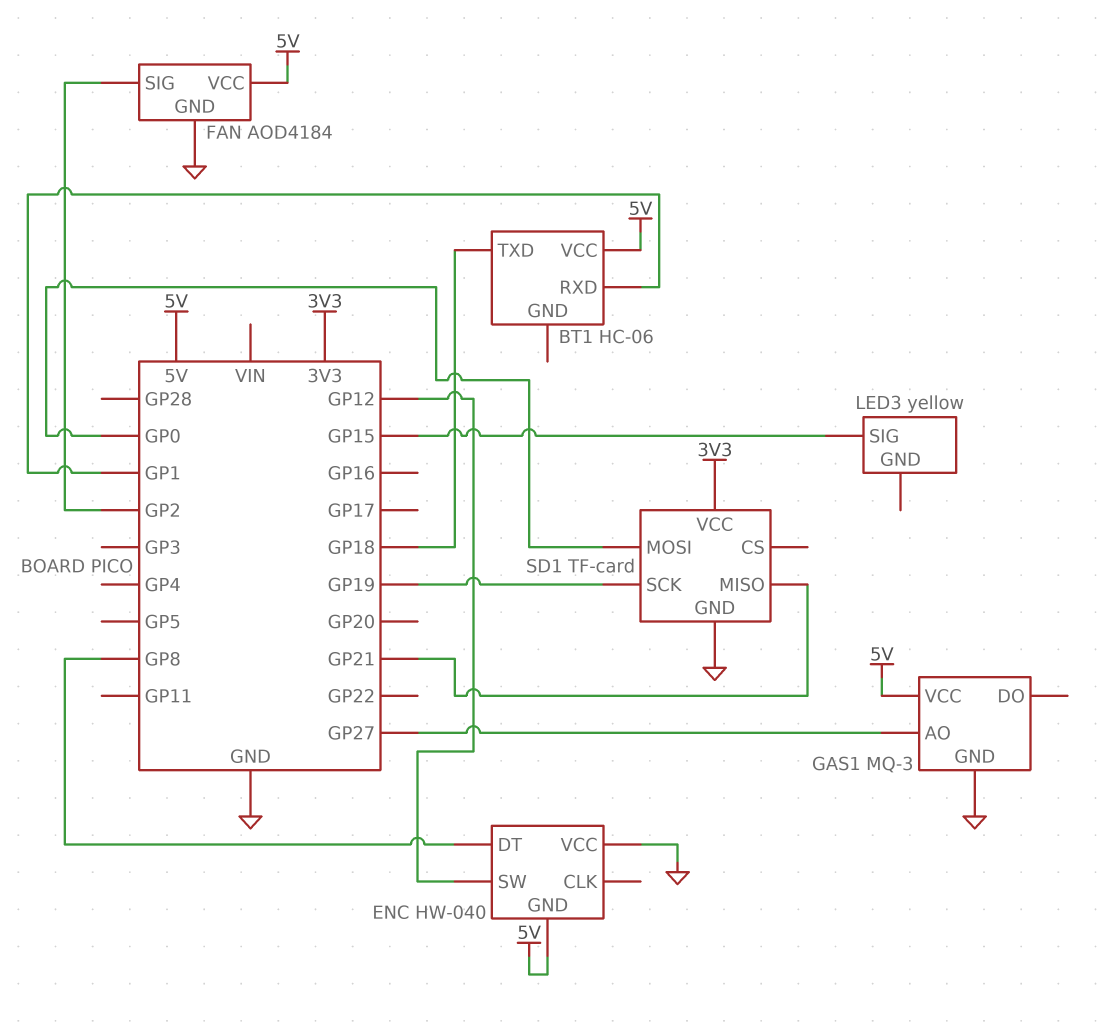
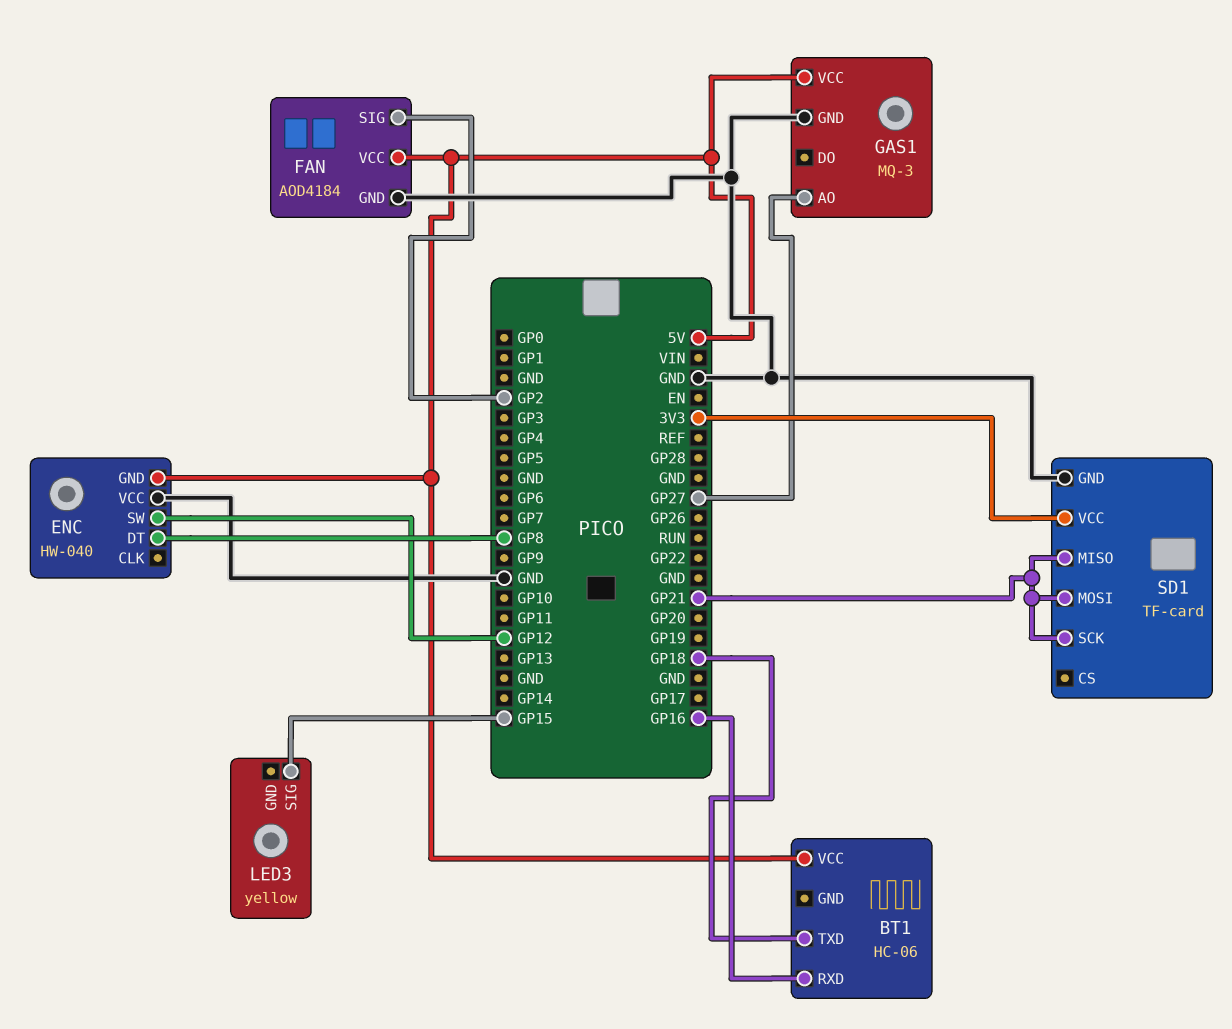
BT1 pin RXD: GP1 -> GP16
SD1 pin MOSI: GP0 -> GP21
SD1 pin SCK: GP19 -> GP21

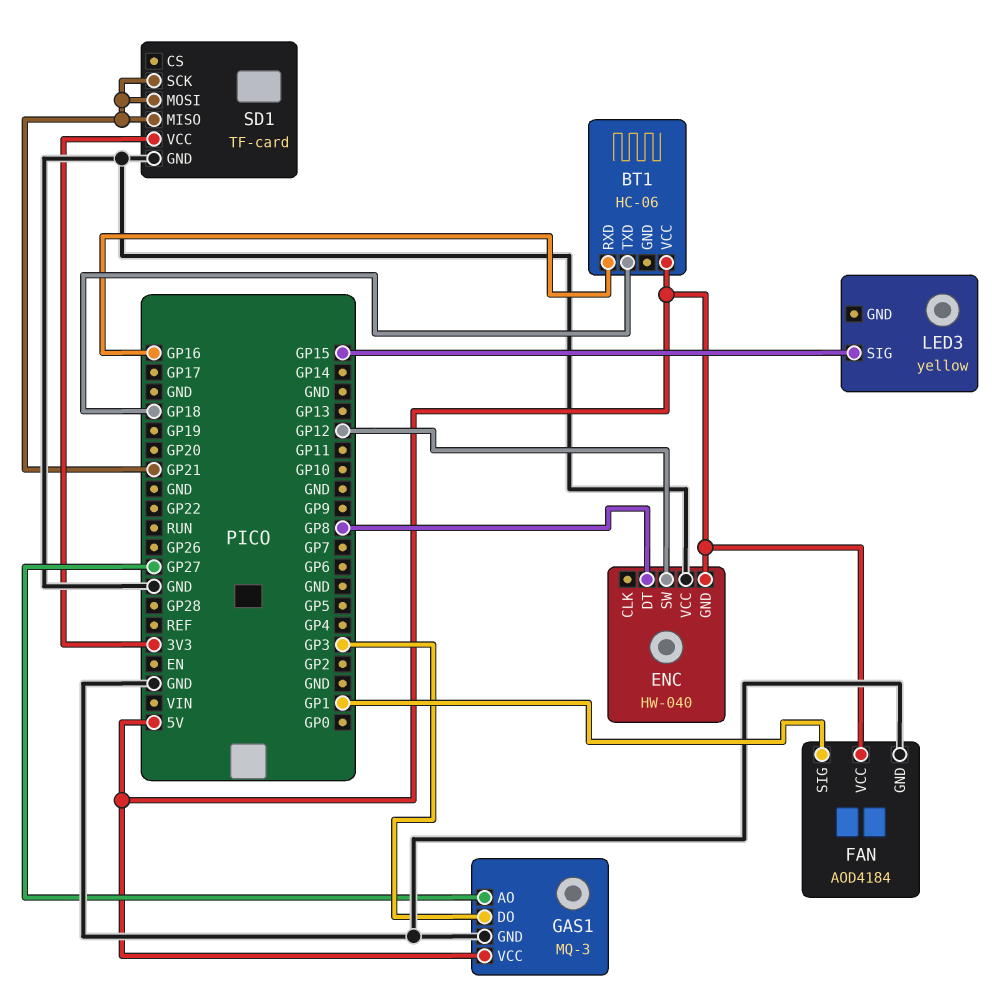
FAN pin SIG: GP2 -> GP1
GAS1 pin DO: none -> GP3

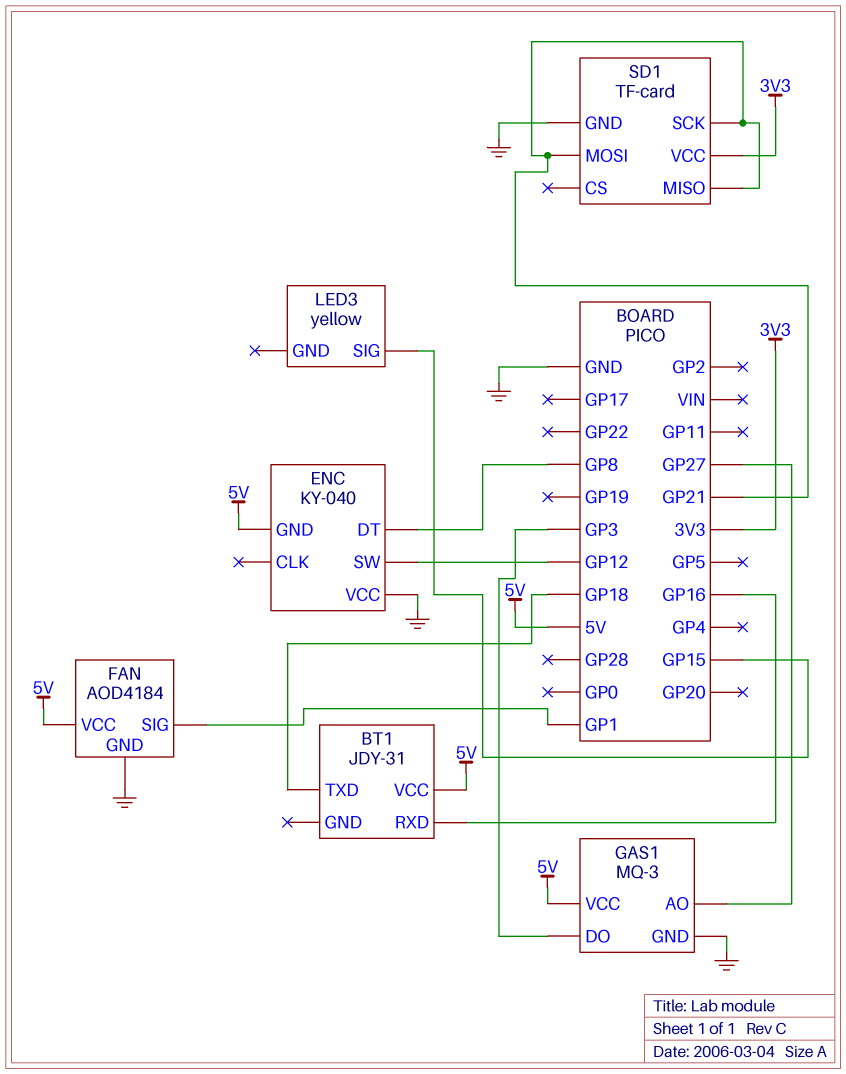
BT1: HC-06 -> JDY-31
ENC: HW-040 -> KY-040

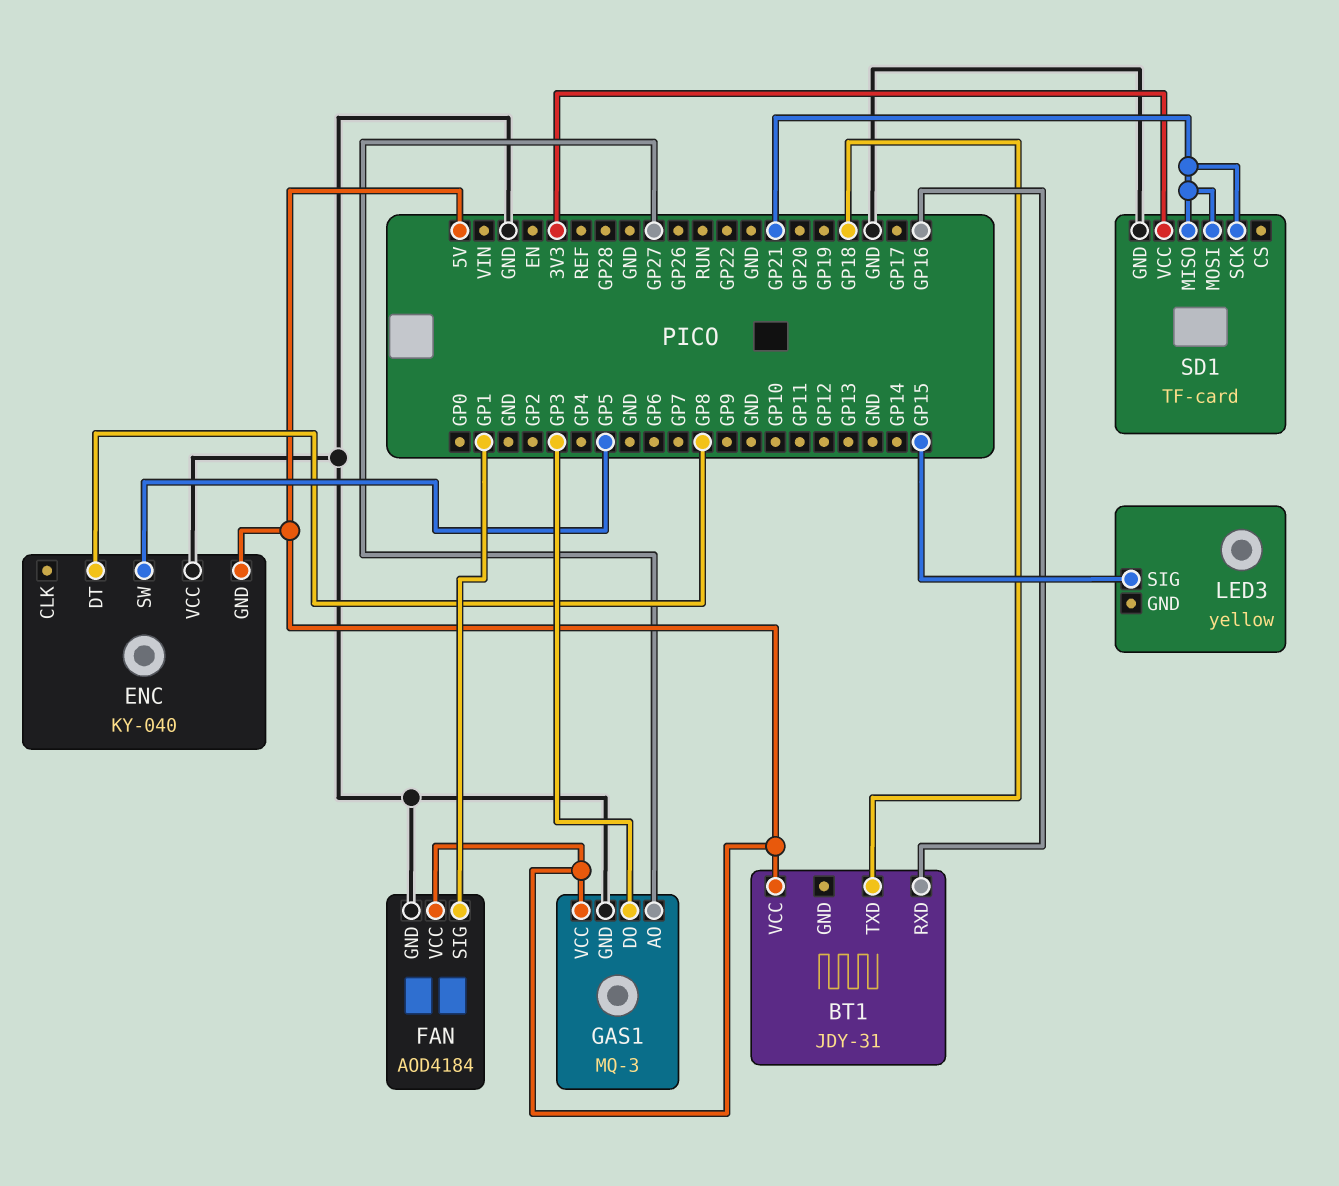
ENC pin SW: GP12 -> GP5

